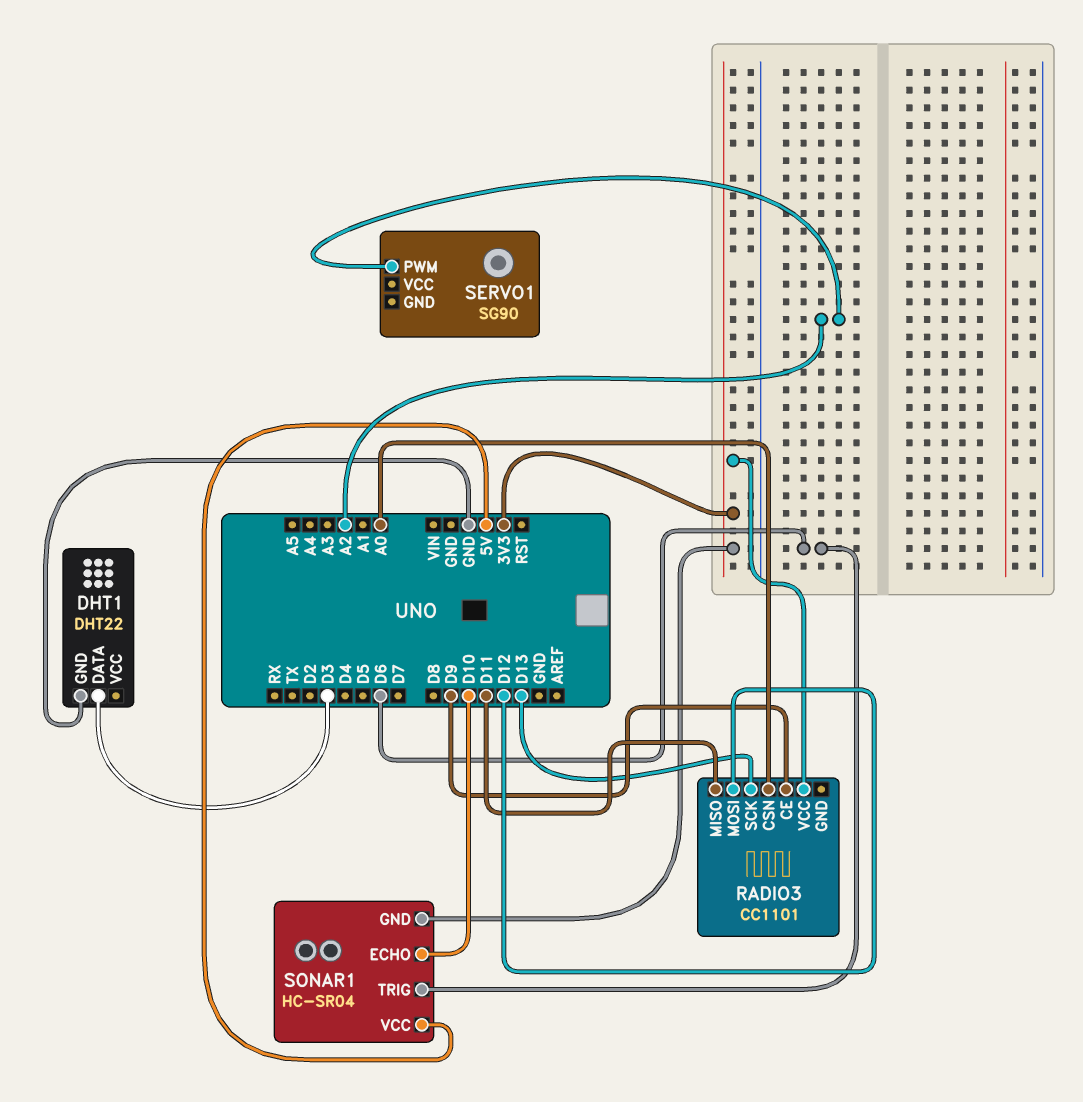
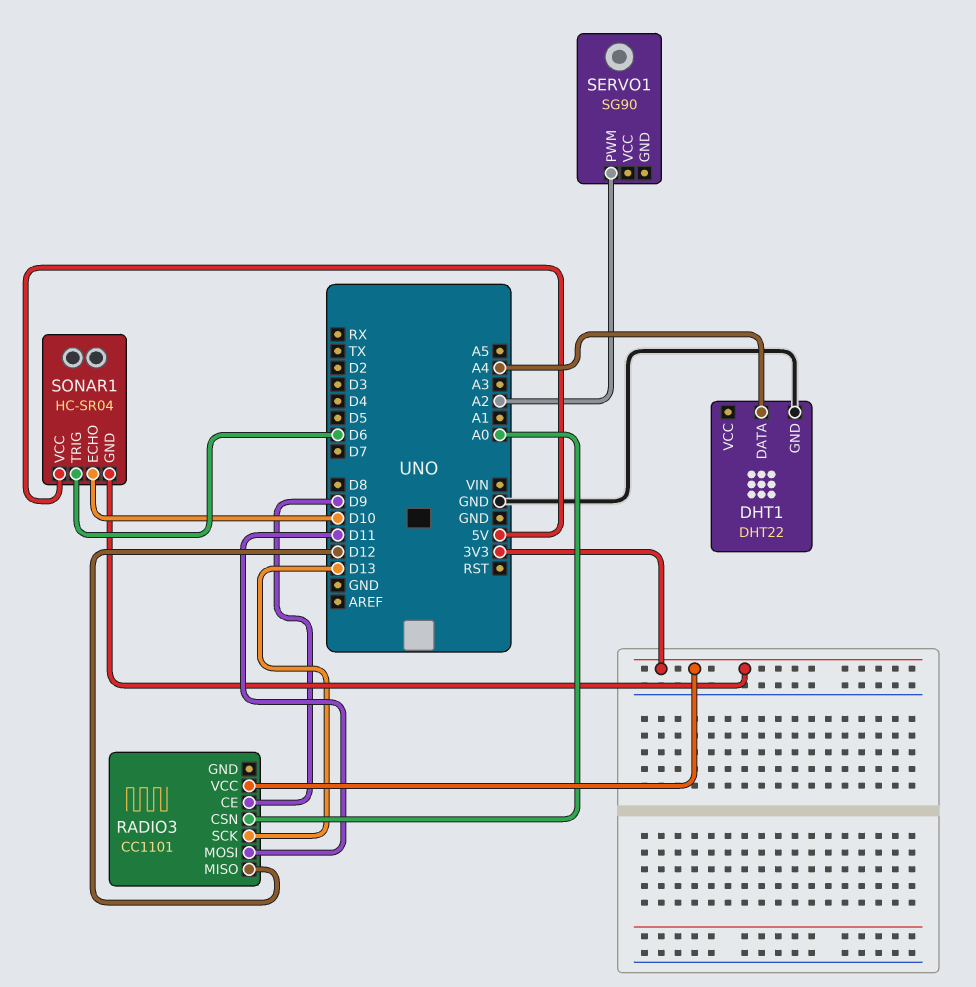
DHT1 pin DATA: D3 -> A4
RADIO3 pin MISO: D11 -> D12
RADIO3 pin MOSI: D12 -> D11

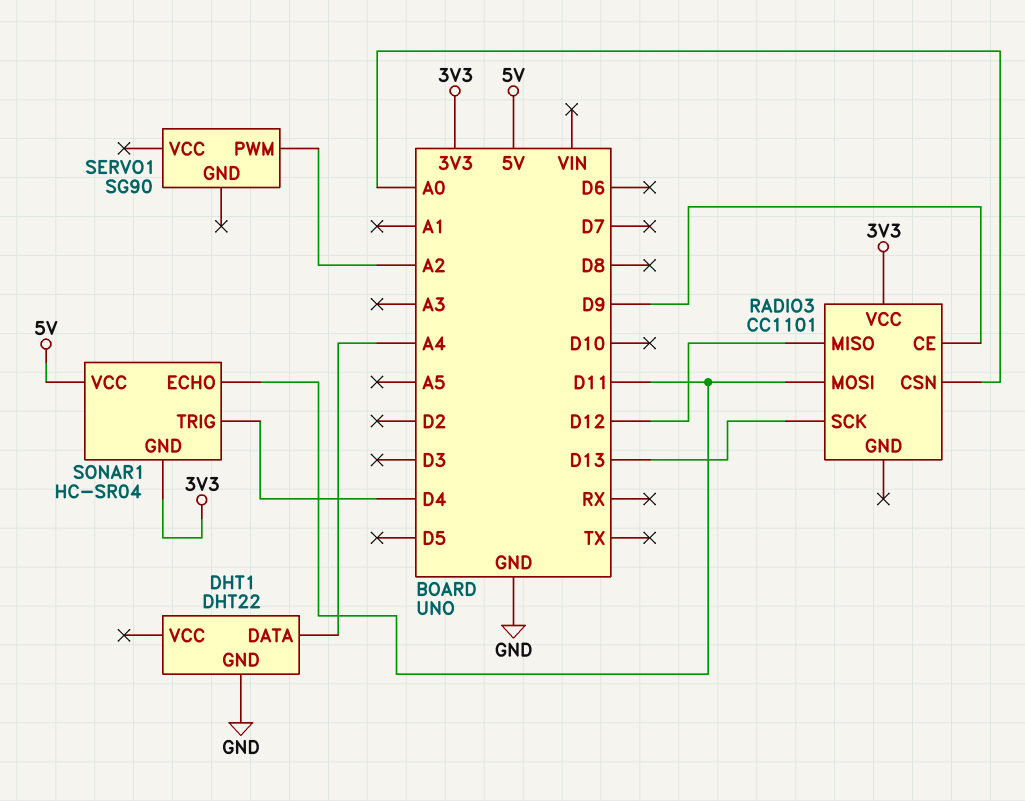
SONAR1 pin ECHO: D10 -> D11
SONAR1 pin TRIG: D6 -> D4

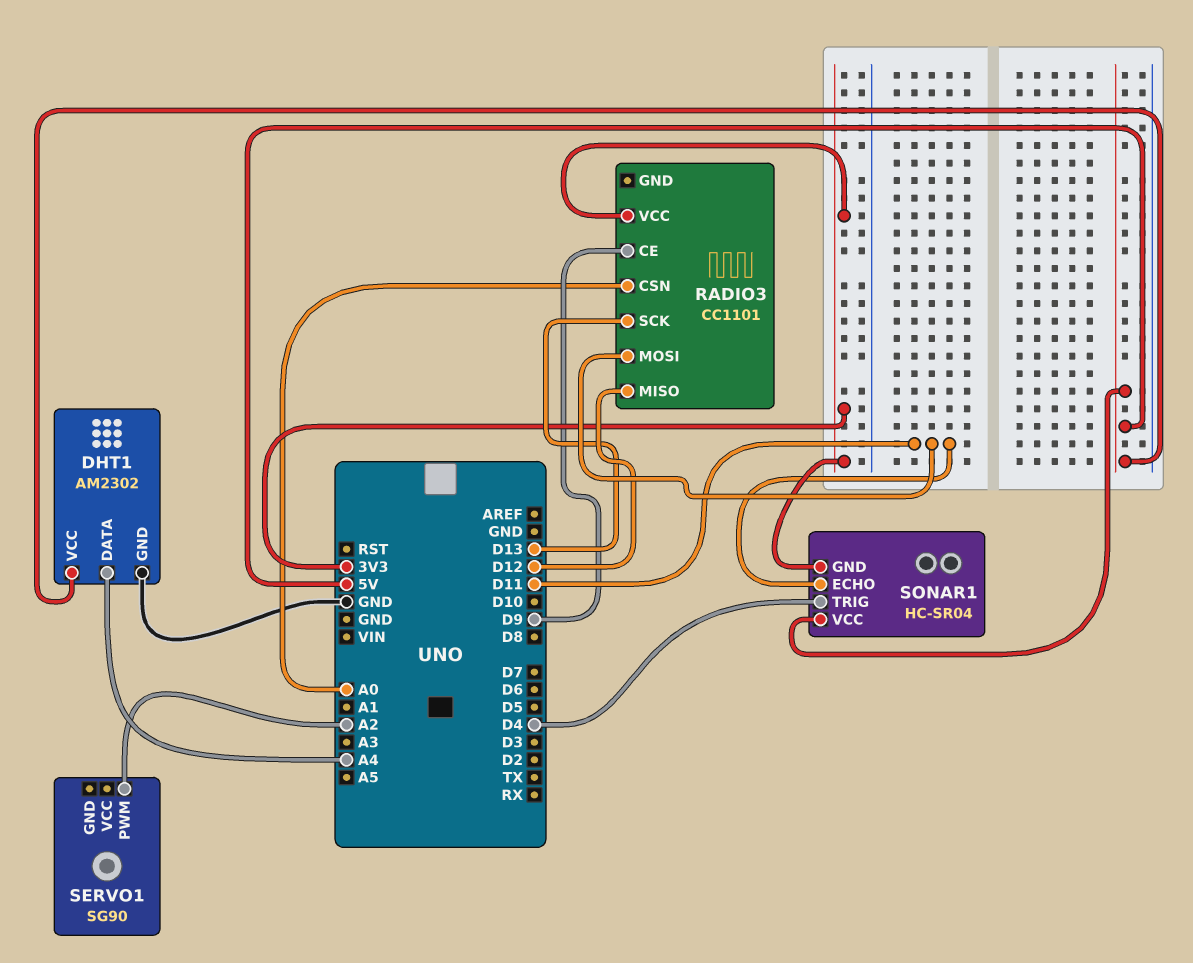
DHT1: DHT22 -> AM2302
DHT1 pin VCC: none -> 5V

